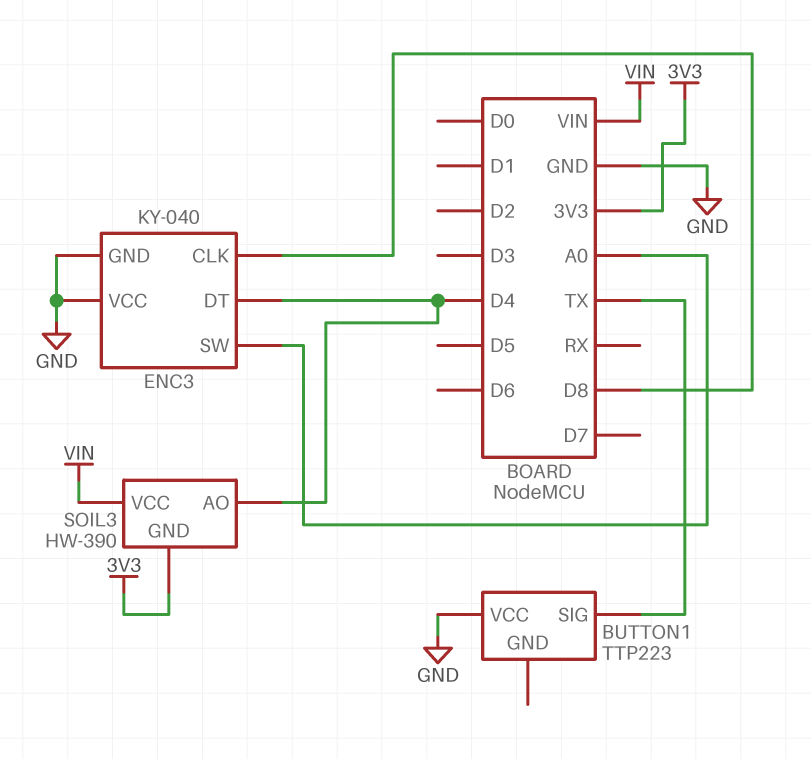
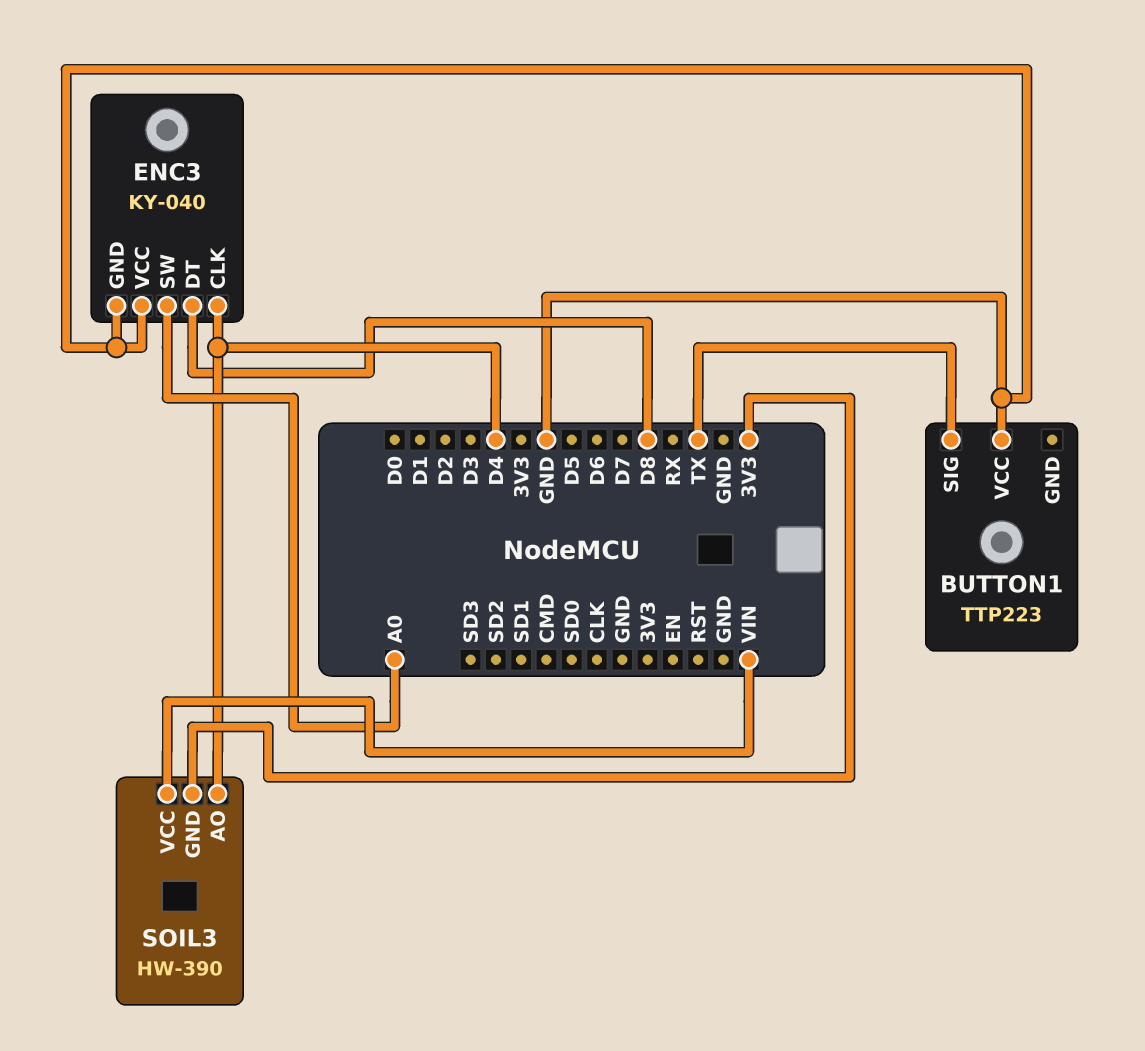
ENC3 pin CLK: D8 -> D4
ENC3 pin DT: D4 -> D8

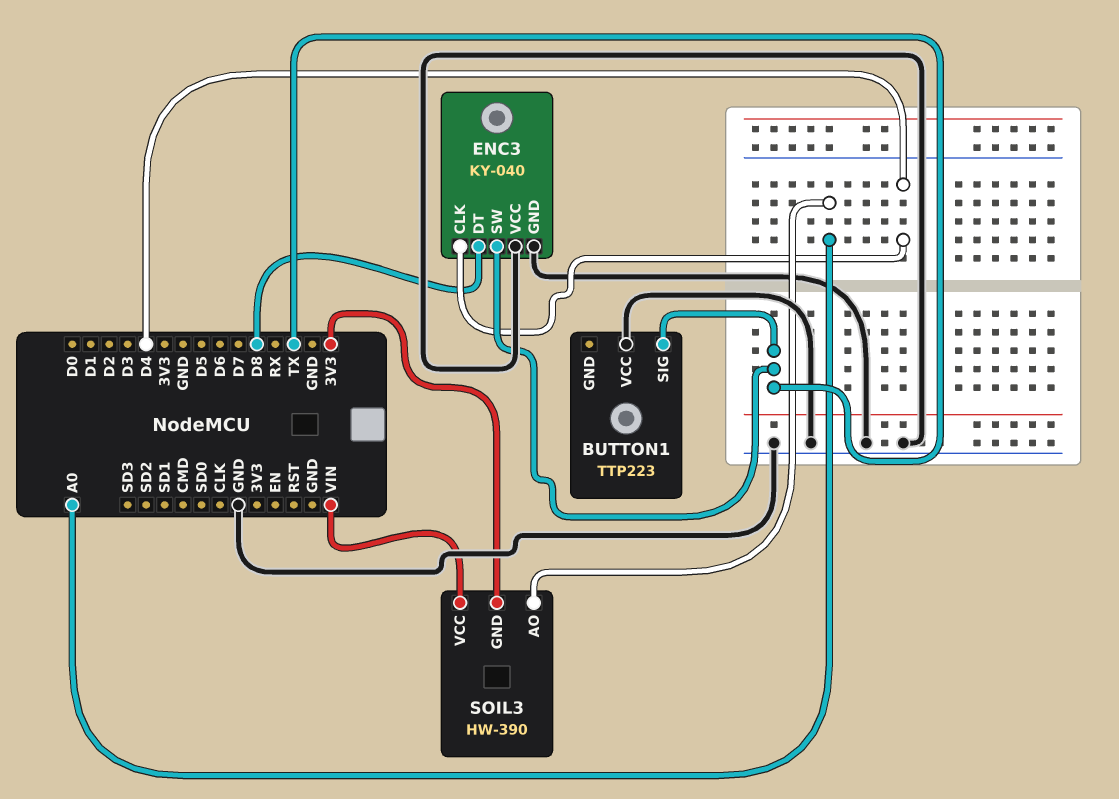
ENC3 pin SW: A0 -> TX
SOIL3 pin AO: D4 -> A0

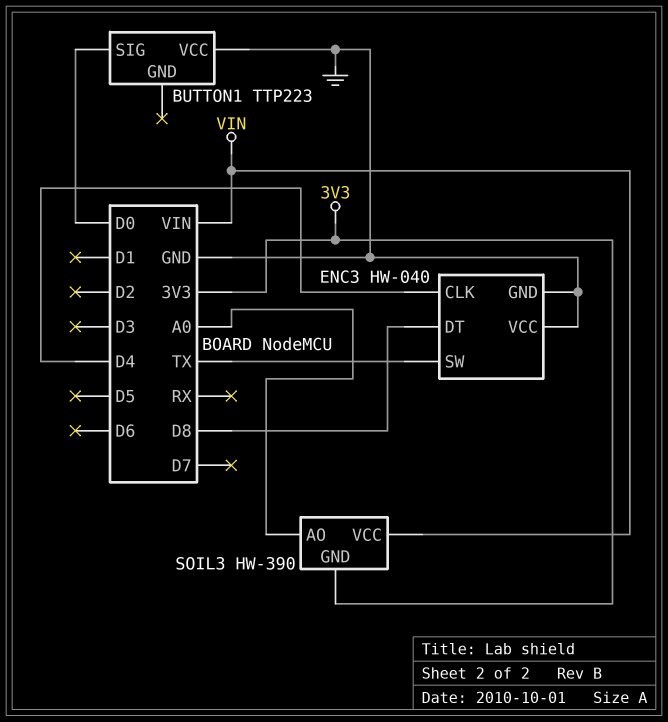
BUTTON1 pin SIG: TX -> D0
ENC3: KY-040 -> HW-040

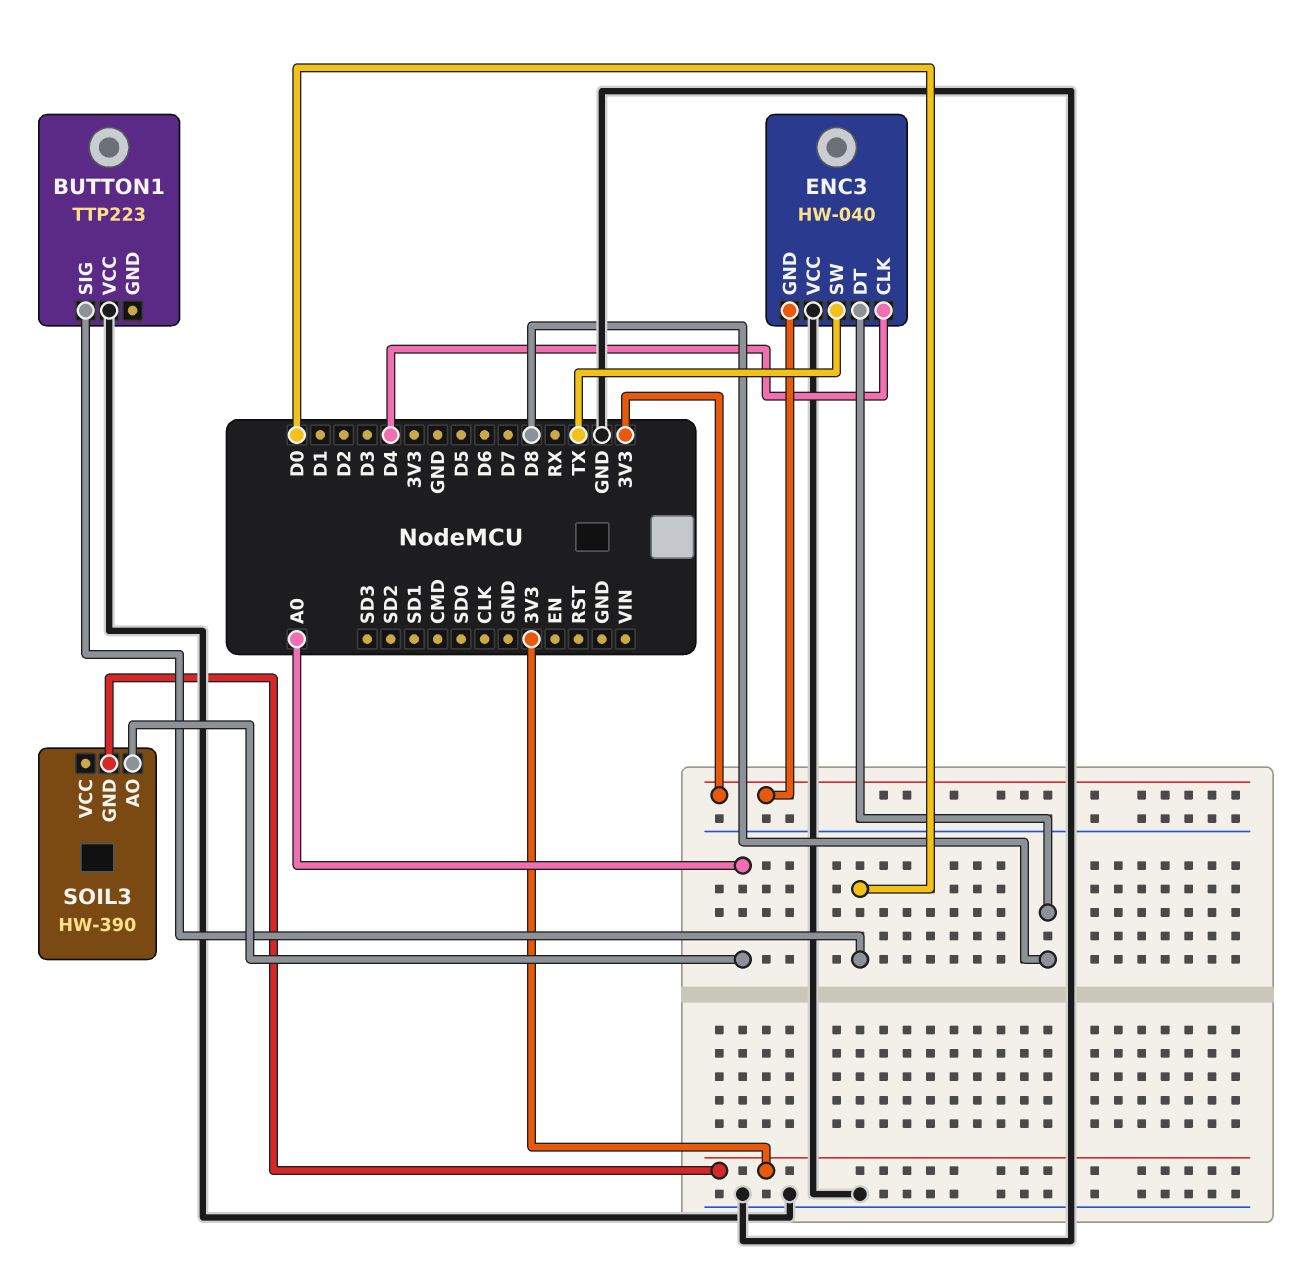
ENC3 pin GND: GND -> 3V3
SOIL3 pin VCC: VIN -> none

